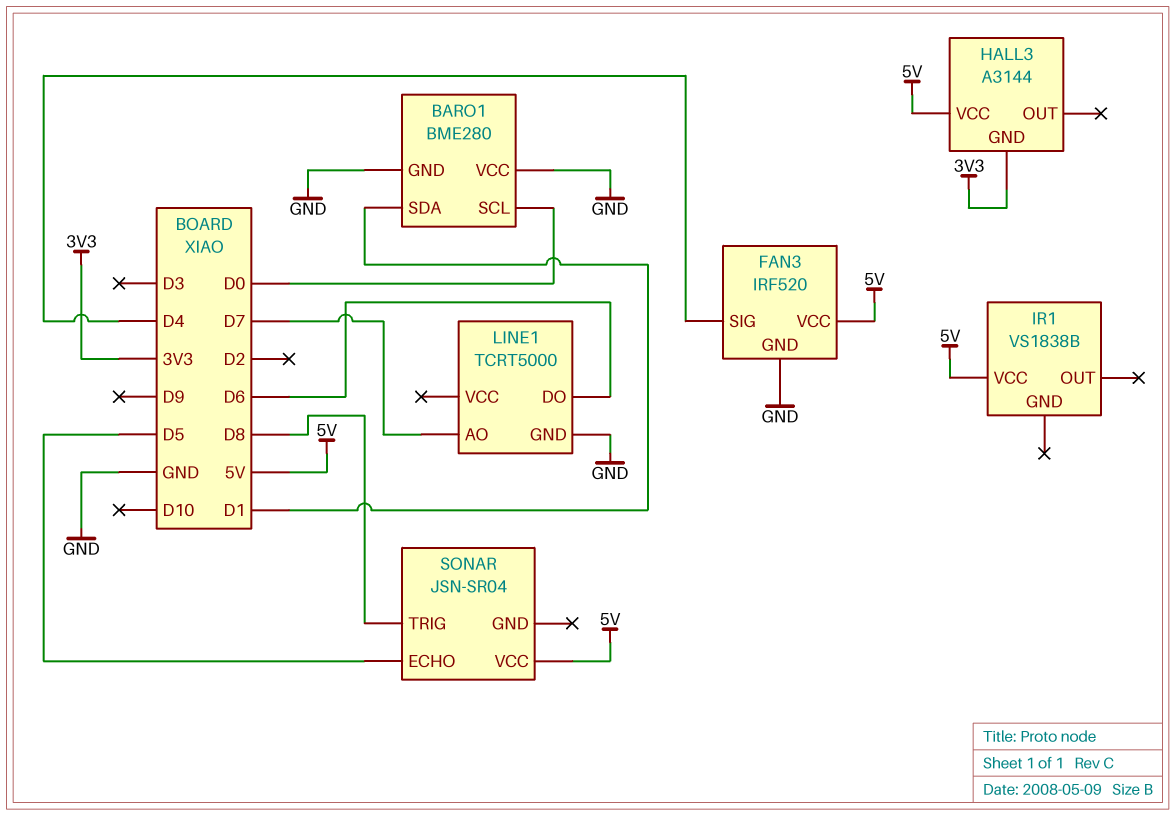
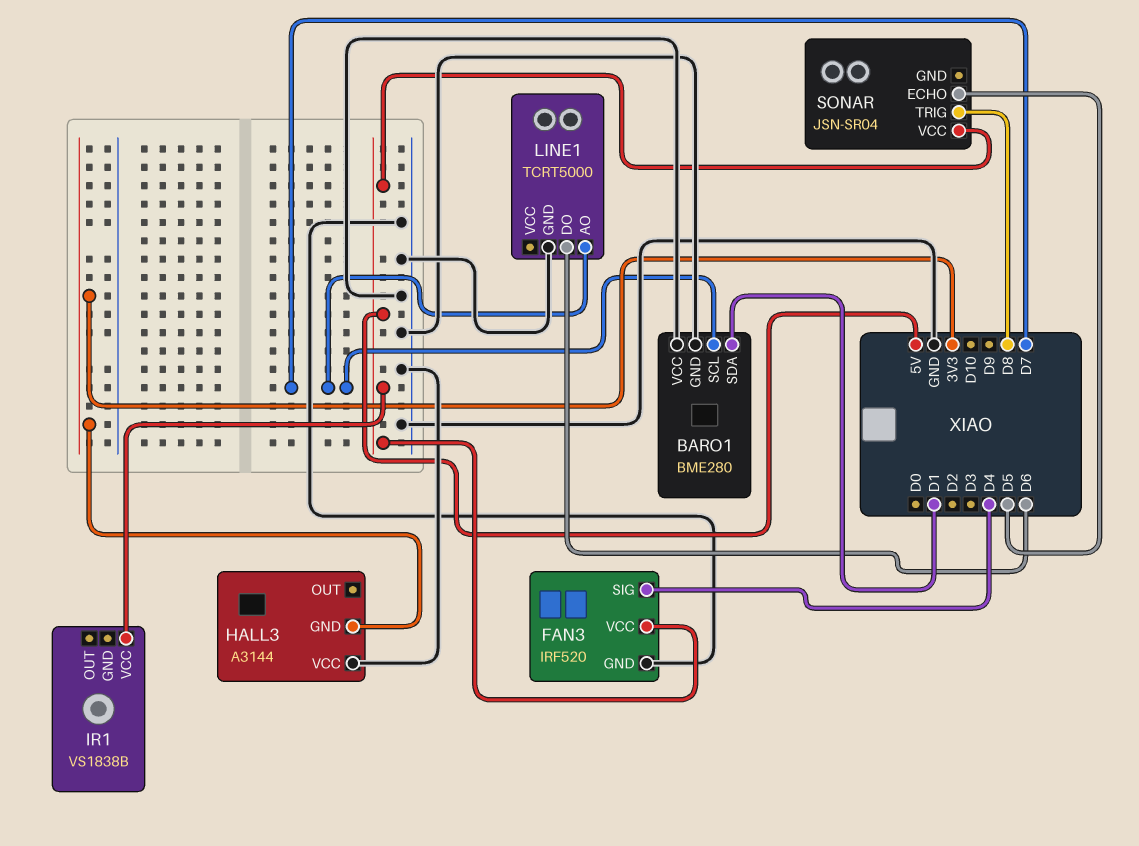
BARO1 pin SCL: D0 -> D7
HALL3 pin VCC: 5V -> GND

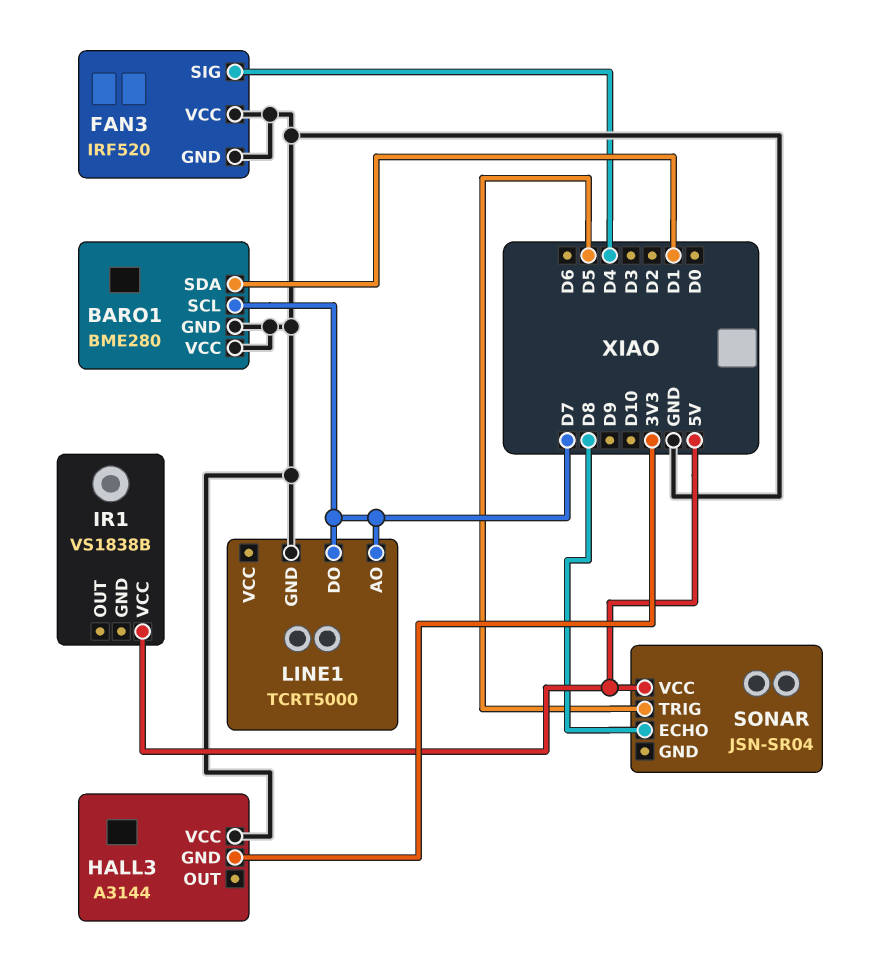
FAN3 pin VCC: 5V -> GND
LINE1 pin DO: D6 -> D7
SONAR pin ECHO: D5 -> D8
SONAR pin TRIG: D8 -> D5

